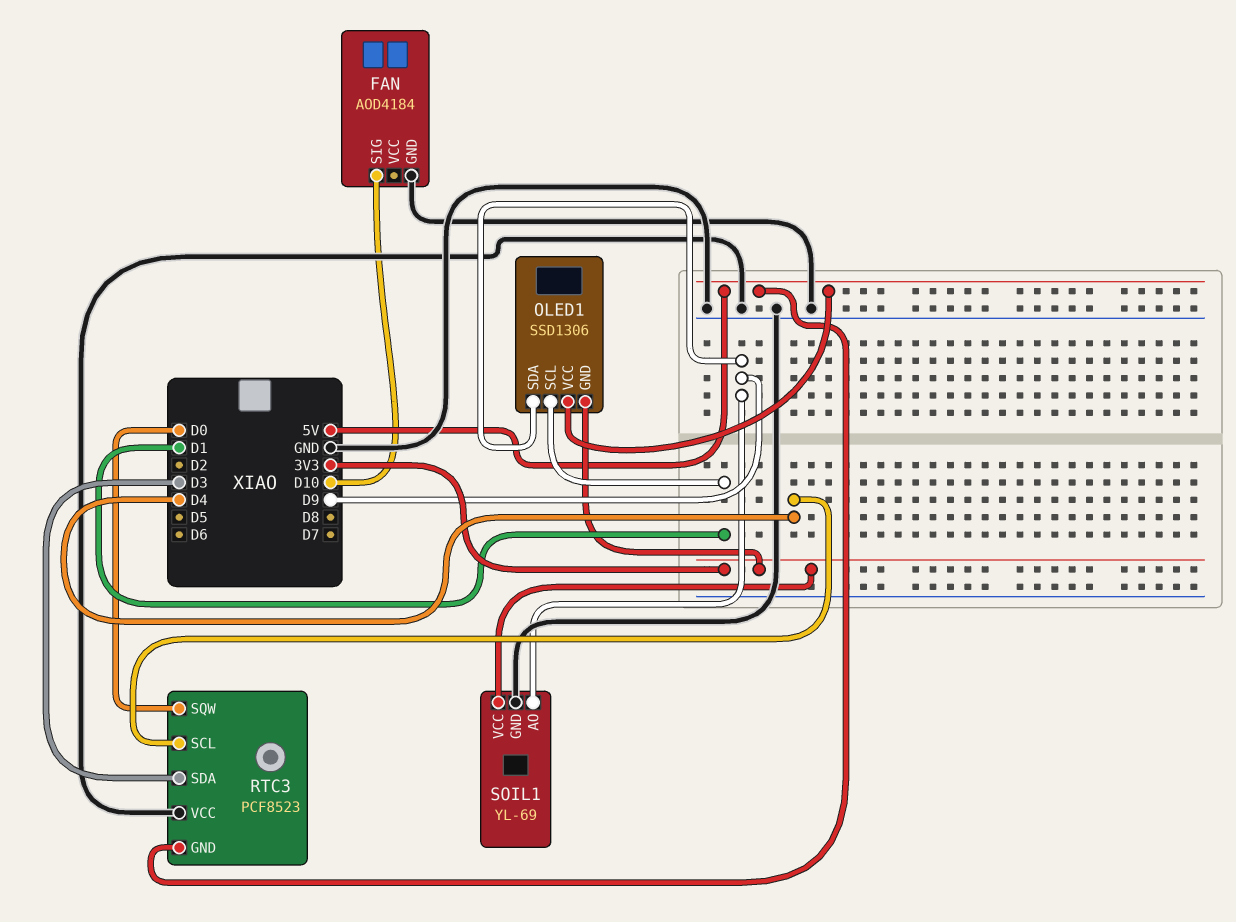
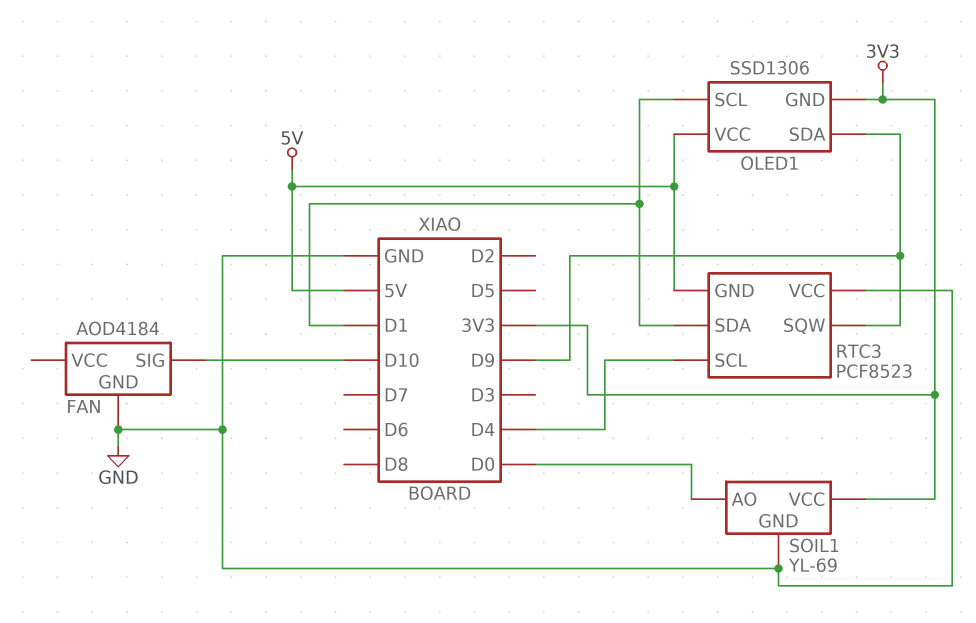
RTC3 pin SDA: D3 -> D1
RTC3 pin SQW: D0 -> D9
SOIL1 pin AO: D9 -> D0

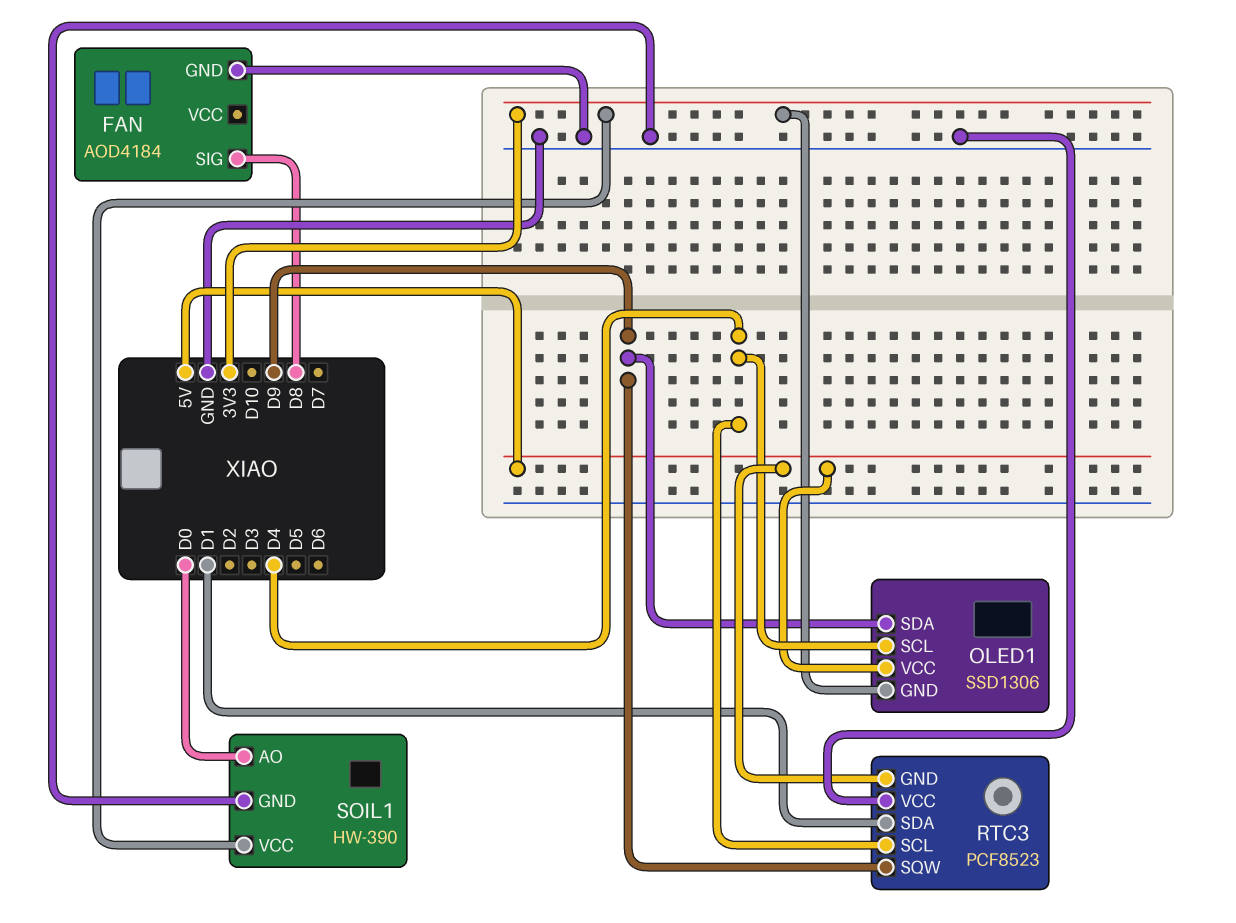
FAN pin SIG: D10 -> D8
OLED1 pin SCL: D1 -> D4
SOIL1: YL-69 -> HW-390

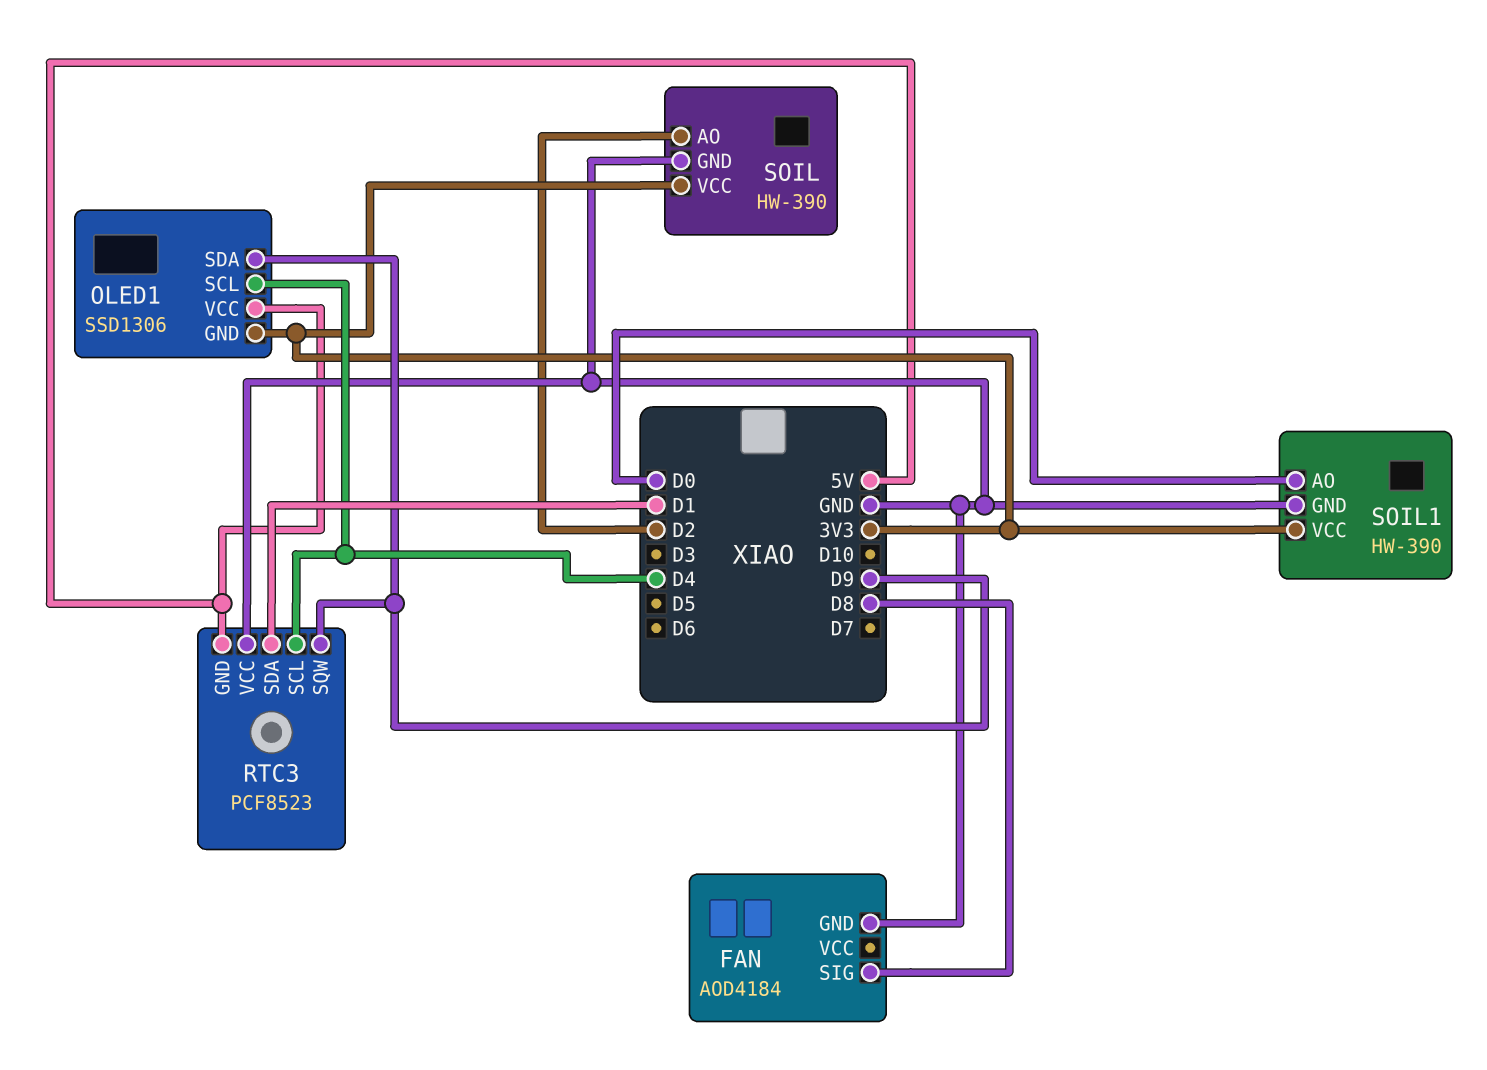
SOIL: none -> HW-390
SOIL pin AO: none -> D2
SOIL pin GND: none -> GND
SOIL pin VCC: none -> 3V3

